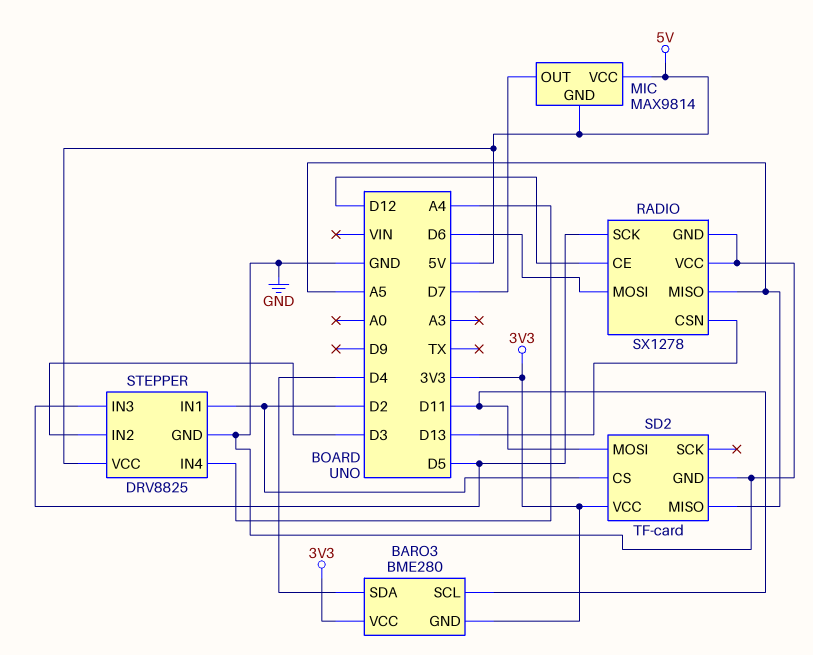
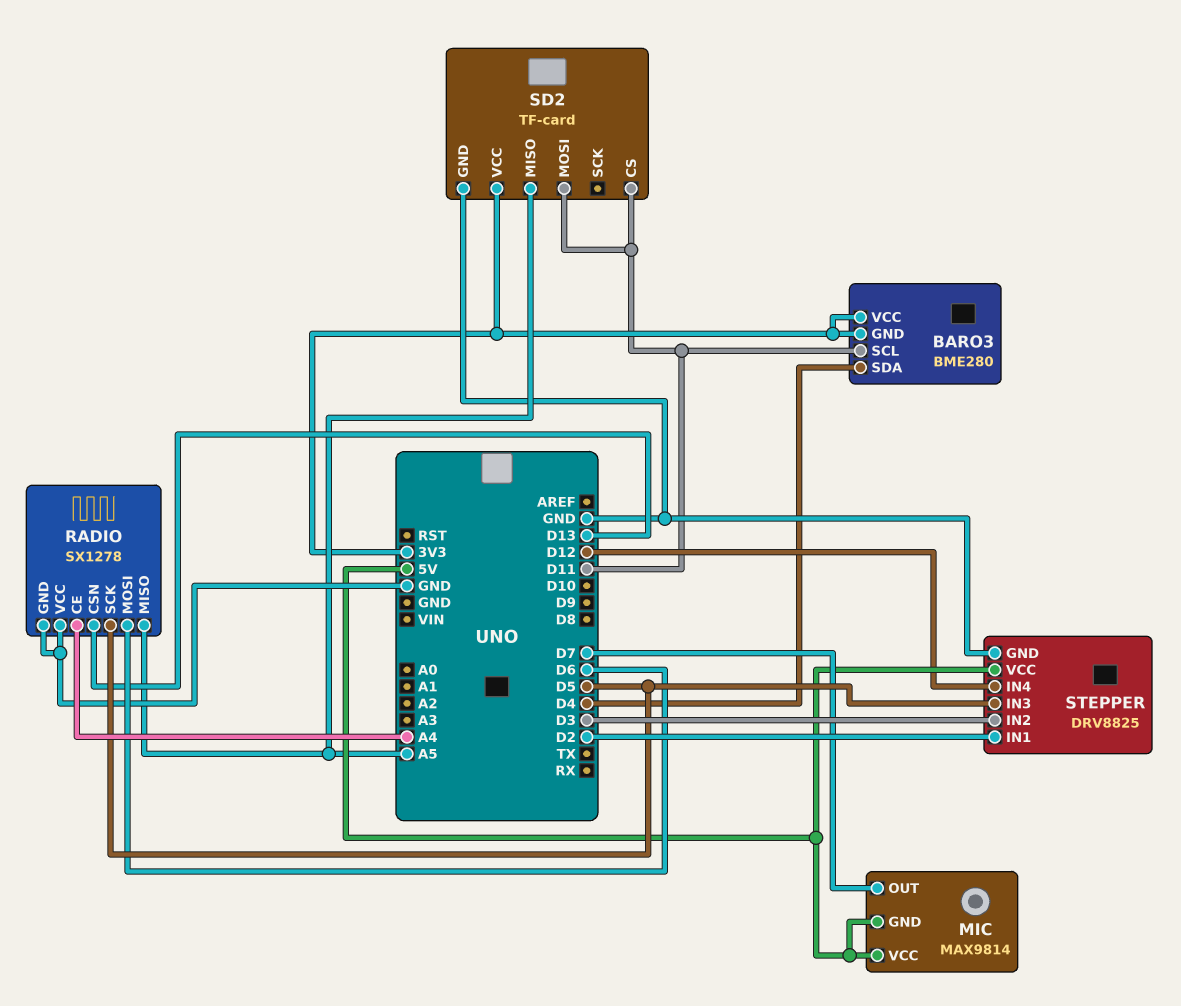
RADIO pin CE: D12 -> A4
SD2 pin CS: D2 -> D11
STEPPER pin IN4: A4 -> D12

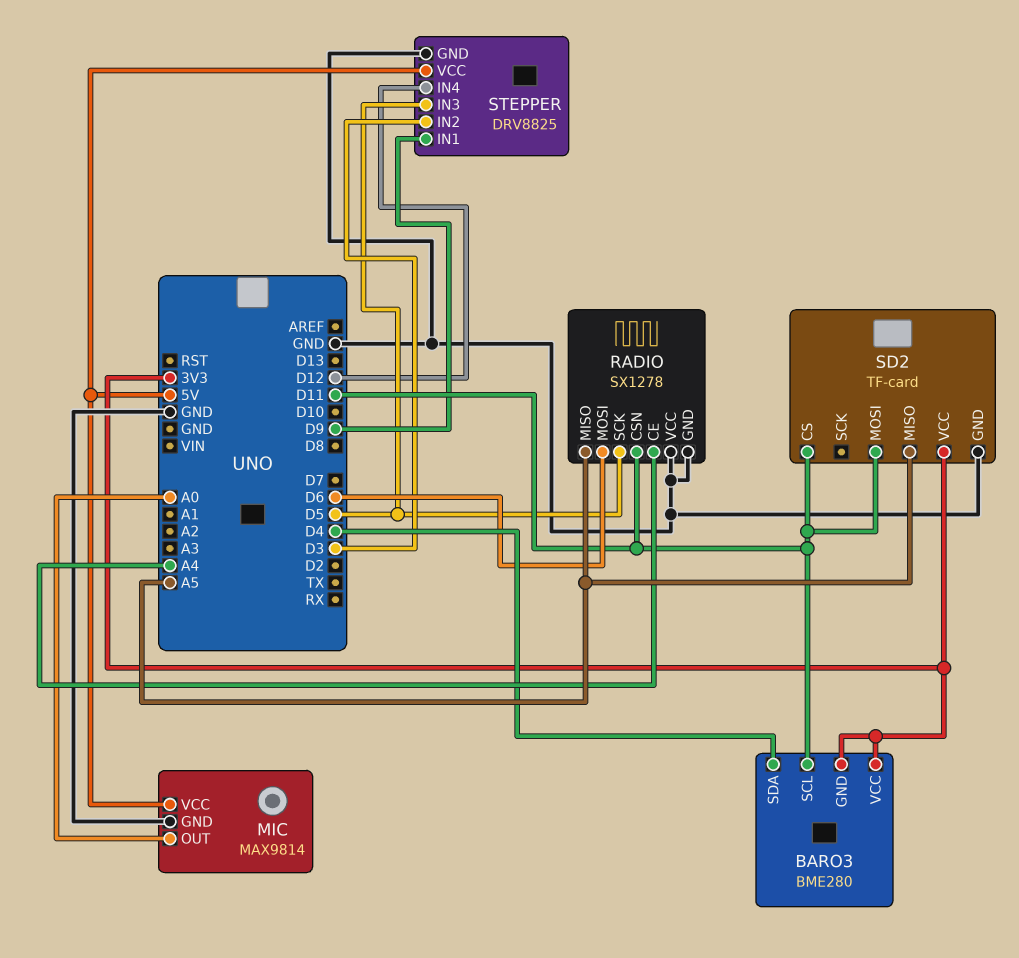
MIC pin GND: 5V -> GND
MIC pin OUT: D7 -> A0
RADIO pin CSN: D13 -> D11
STEPPER pin IN1: D2 -> D9

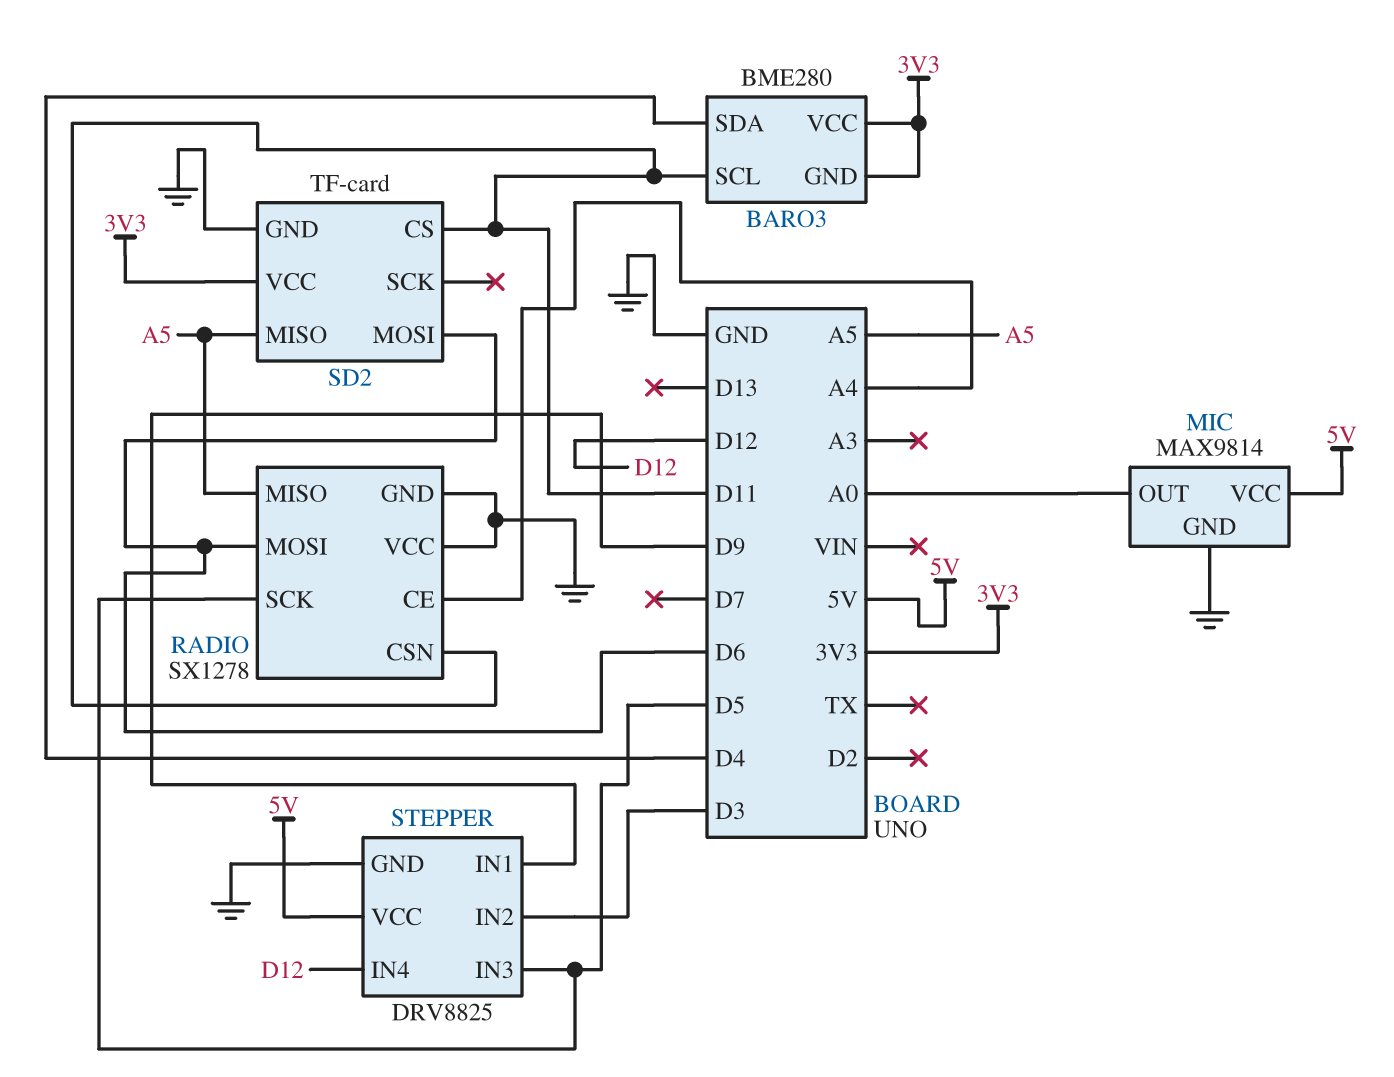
SD2 pin MOSI: D11 -> D6

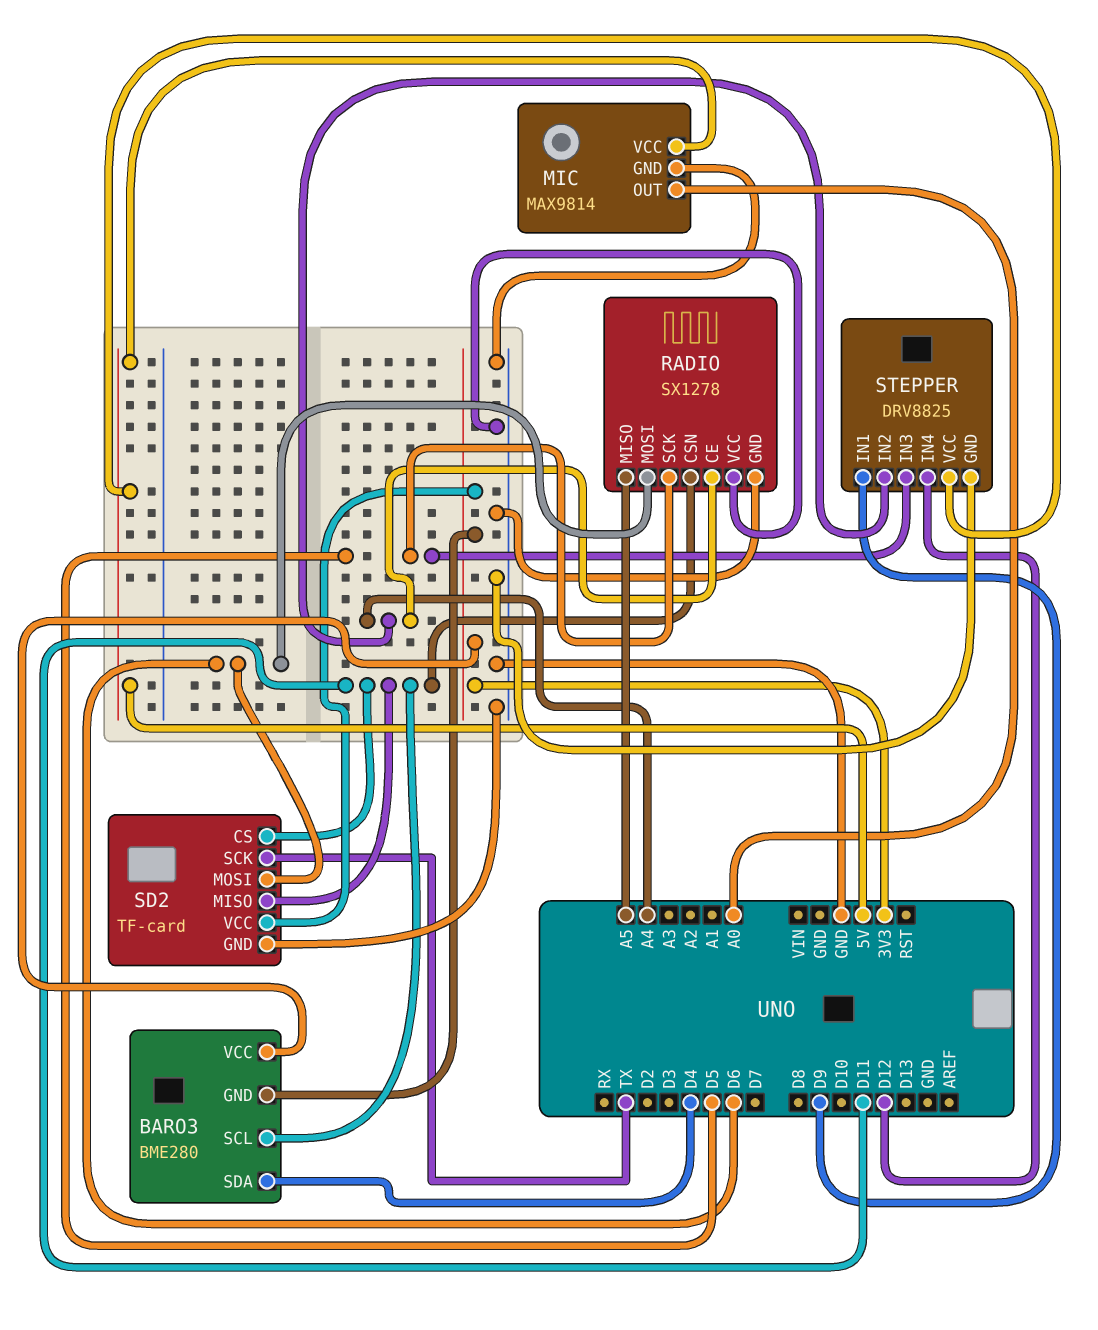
SD2 pin MISO: A5 -> D11
SD2 pin SCK: none -> TX
STEPPER pin IN2: D3 -> A4

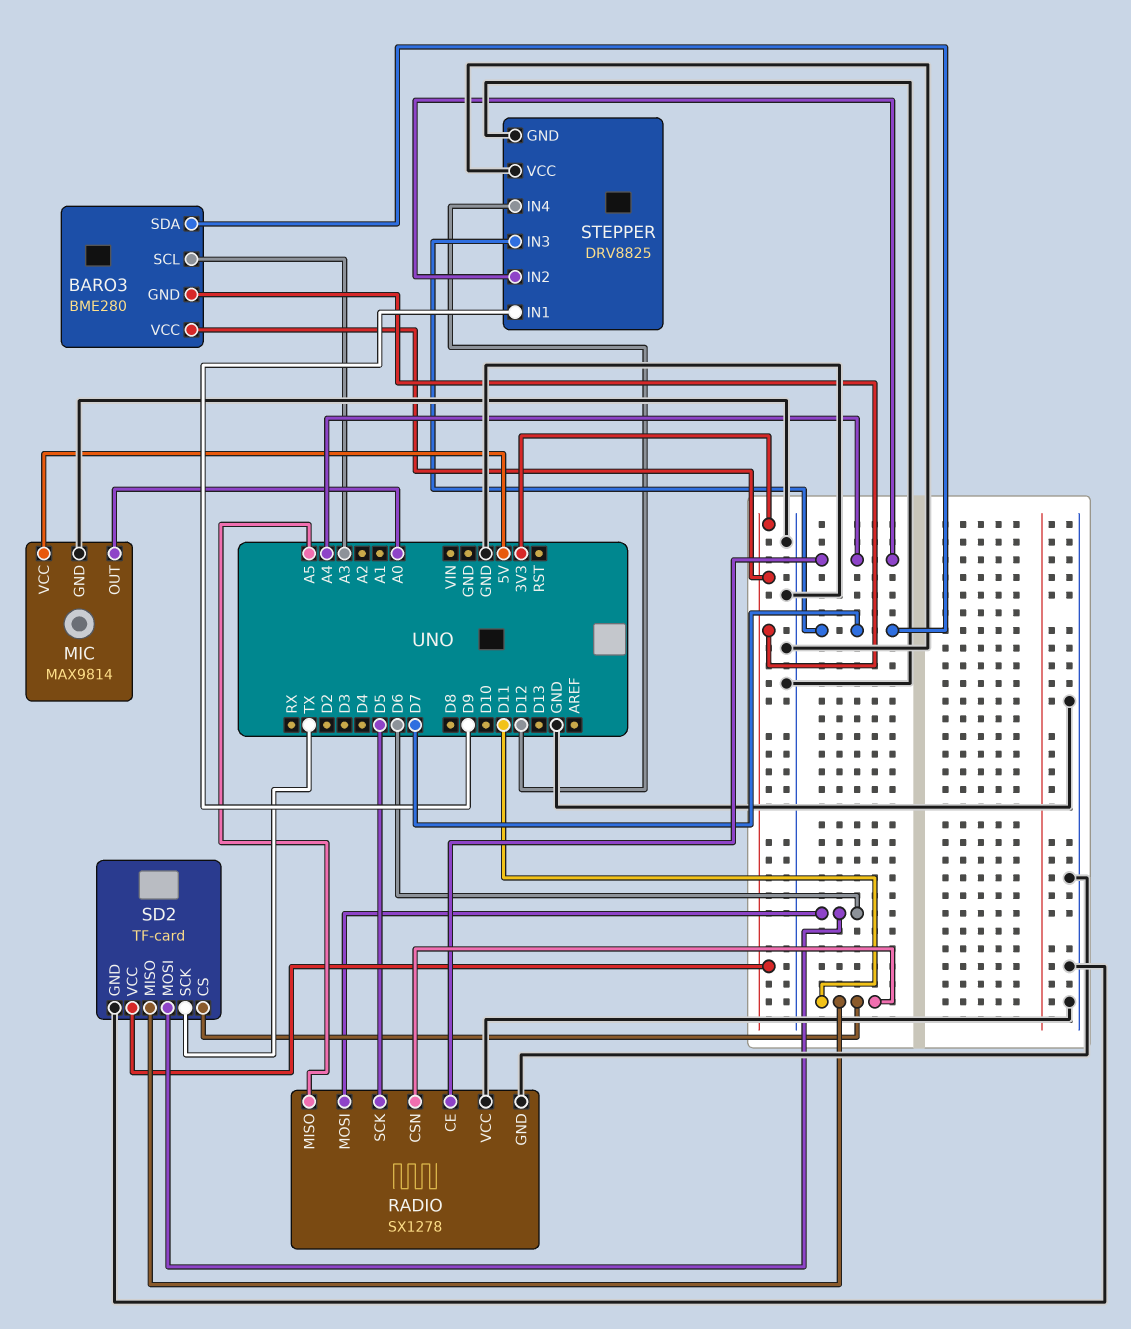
BARO3 pin SCL: D11 -> A3
BARO3 pin SDA: D4 -> D7
STEPPER pin IN3: D5 -> D7
STEPPER pin VCC: 5V -> GND

